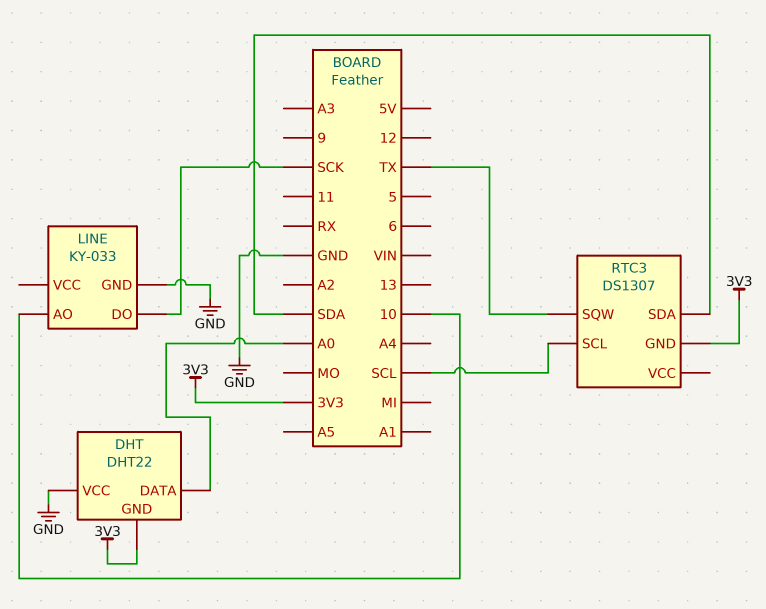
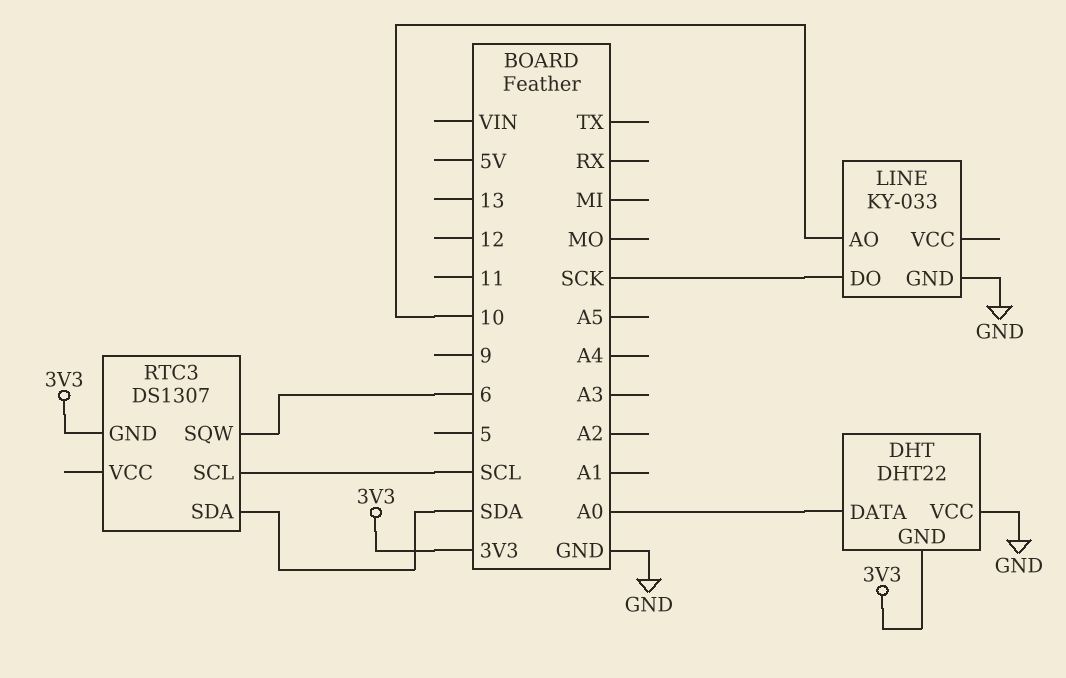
RTC3 pin SQW: TX -> 6

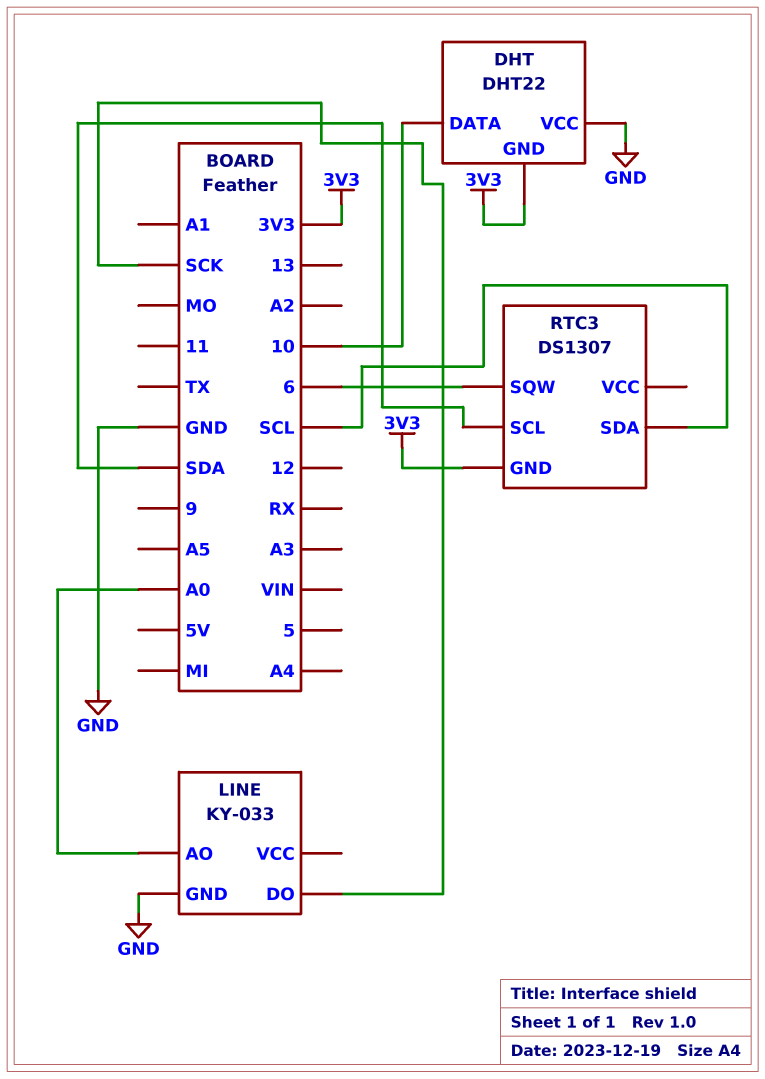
DHT pin DATA: A0 -> 10
LINE pin AO: 10 -> A0
RTC3 pin SCL: SCL -> SDA
RTC3 pin SDA: SDA -> SCL

